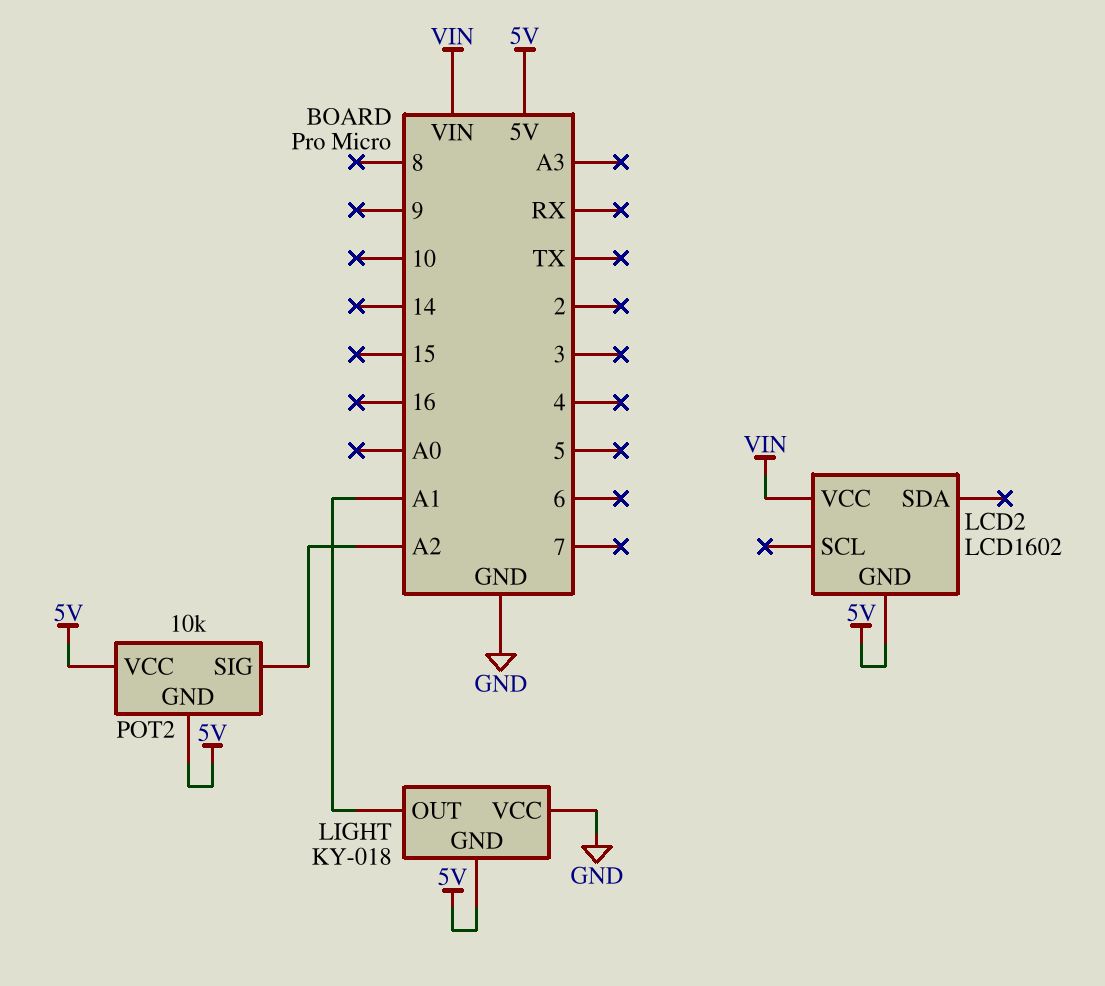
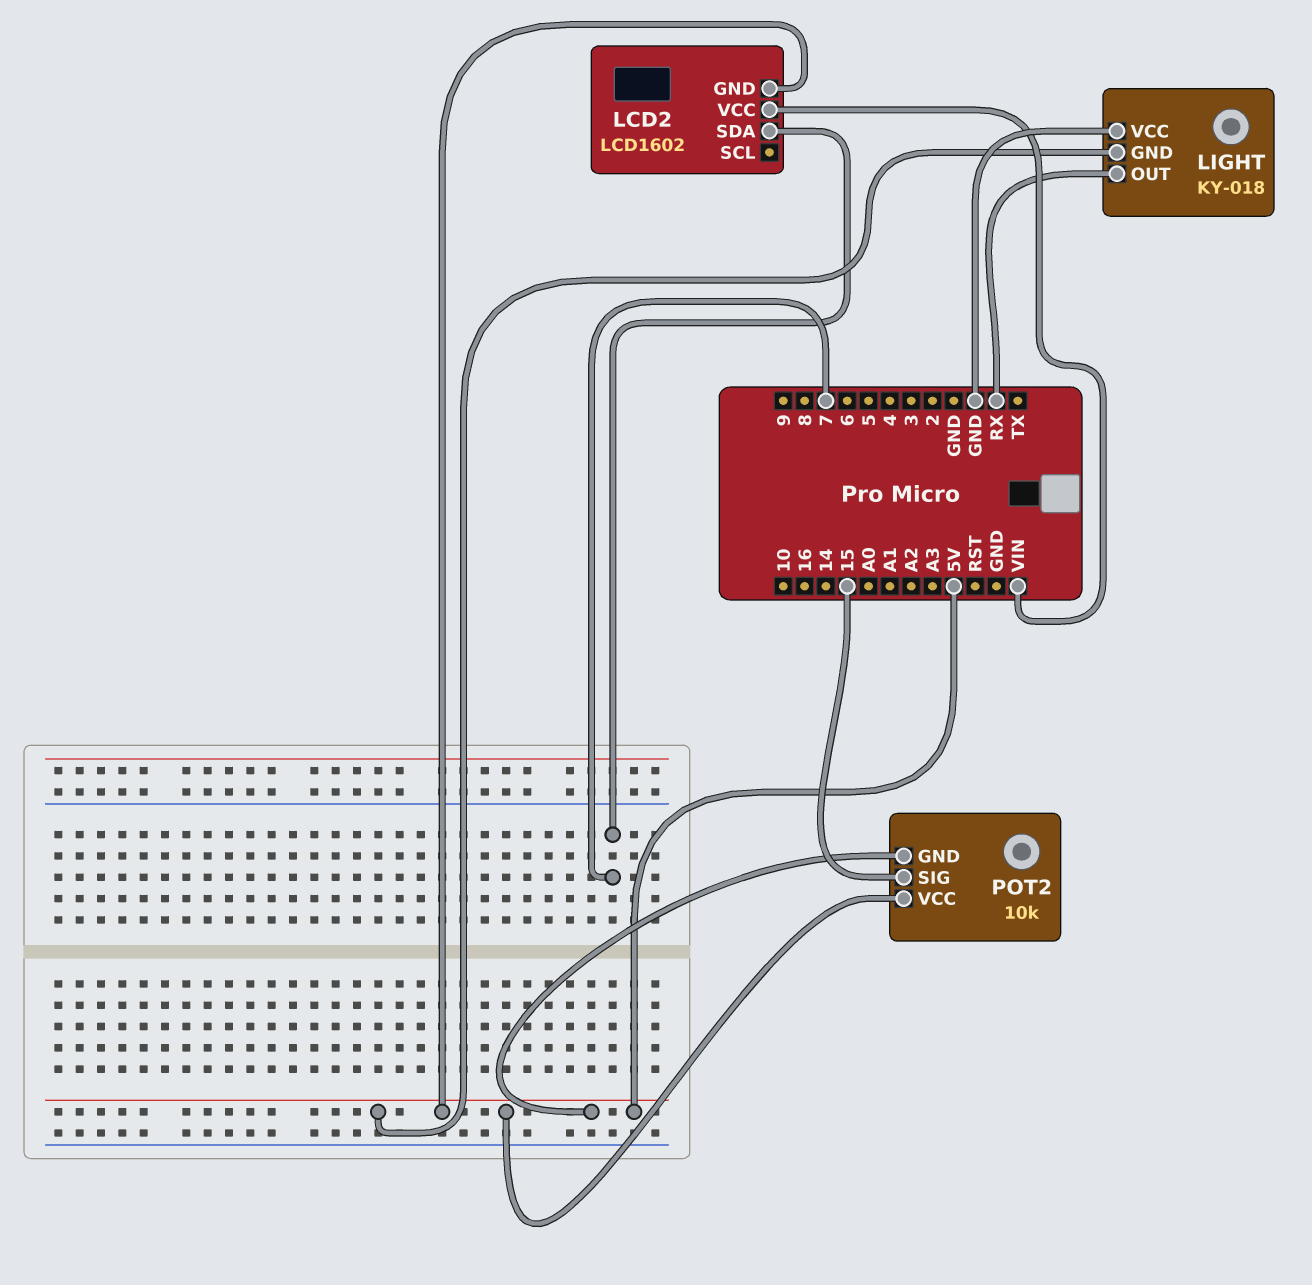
LCD2 pin SDA: none -> 7
LIGHT pin OUT: A1 -> RX
POT2 pin SIG: A2 -> 15

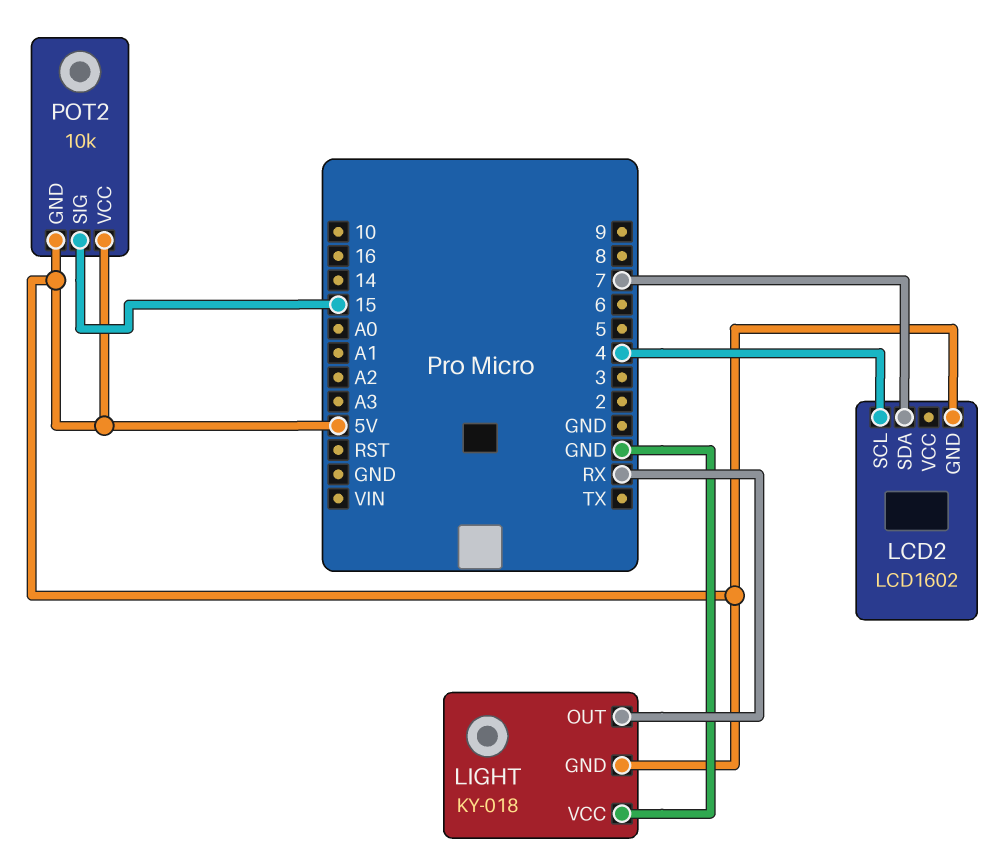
LCD2 pin SCL: none -> 4
LCD2 pin VCC: VIN -> none

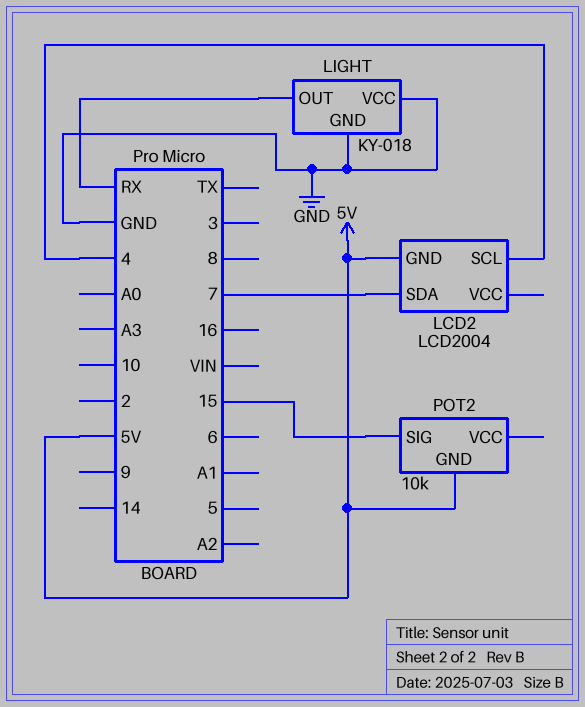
LCD2: LCD1602 -> LCD2004
LIGHT pin GND: 5V -> GND
POT2 pin VCC: 5V -> none

